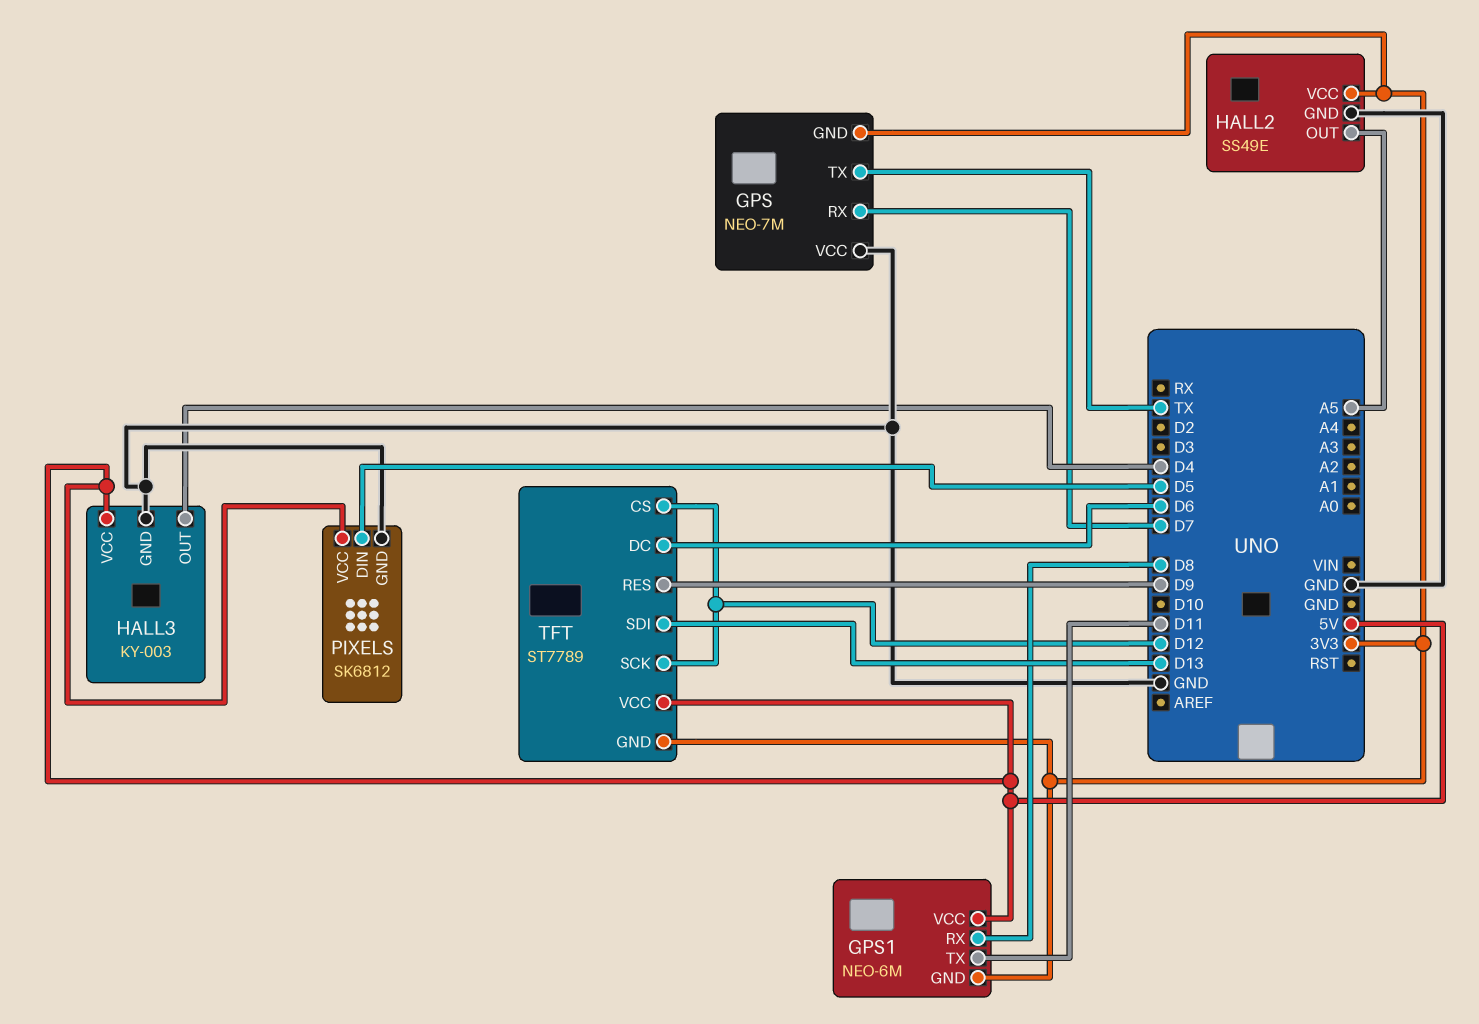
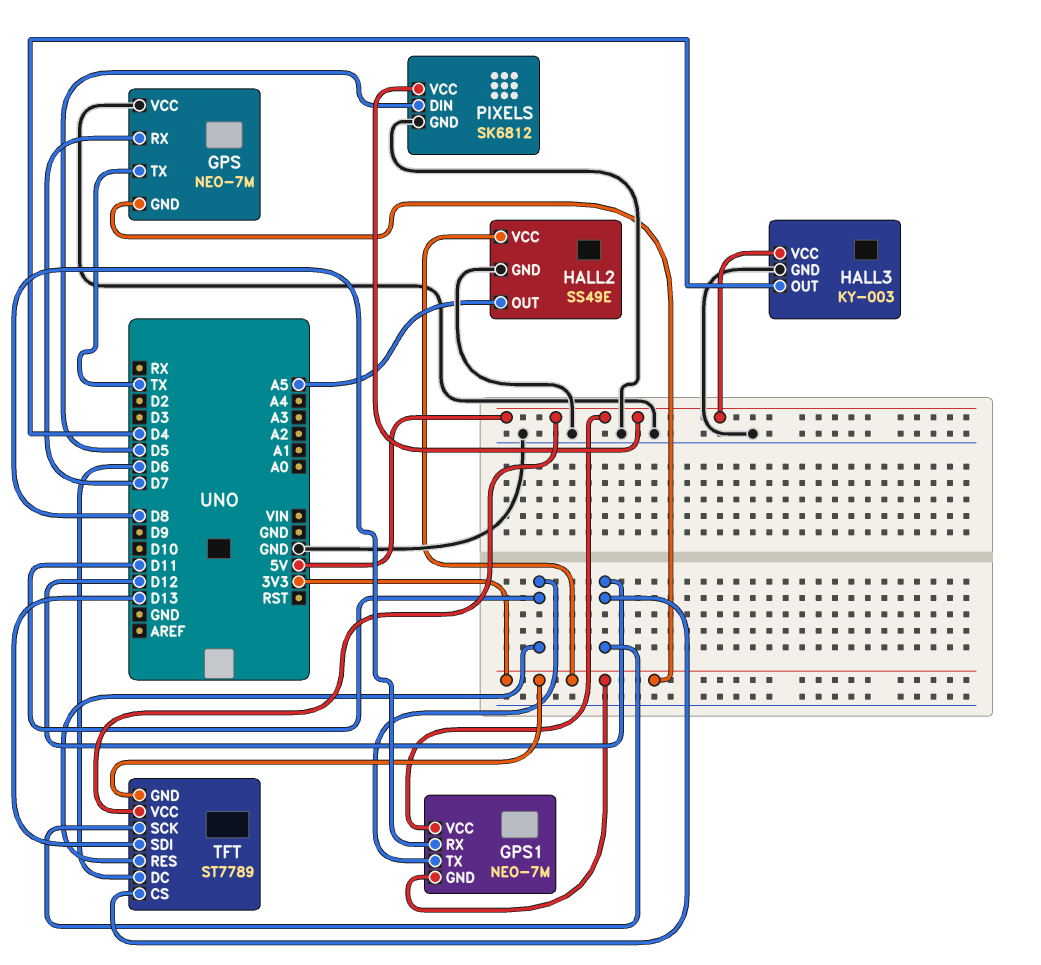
GPS1: NEO-6M -> NEO-7M
TFT pin RES: D9 -> D11

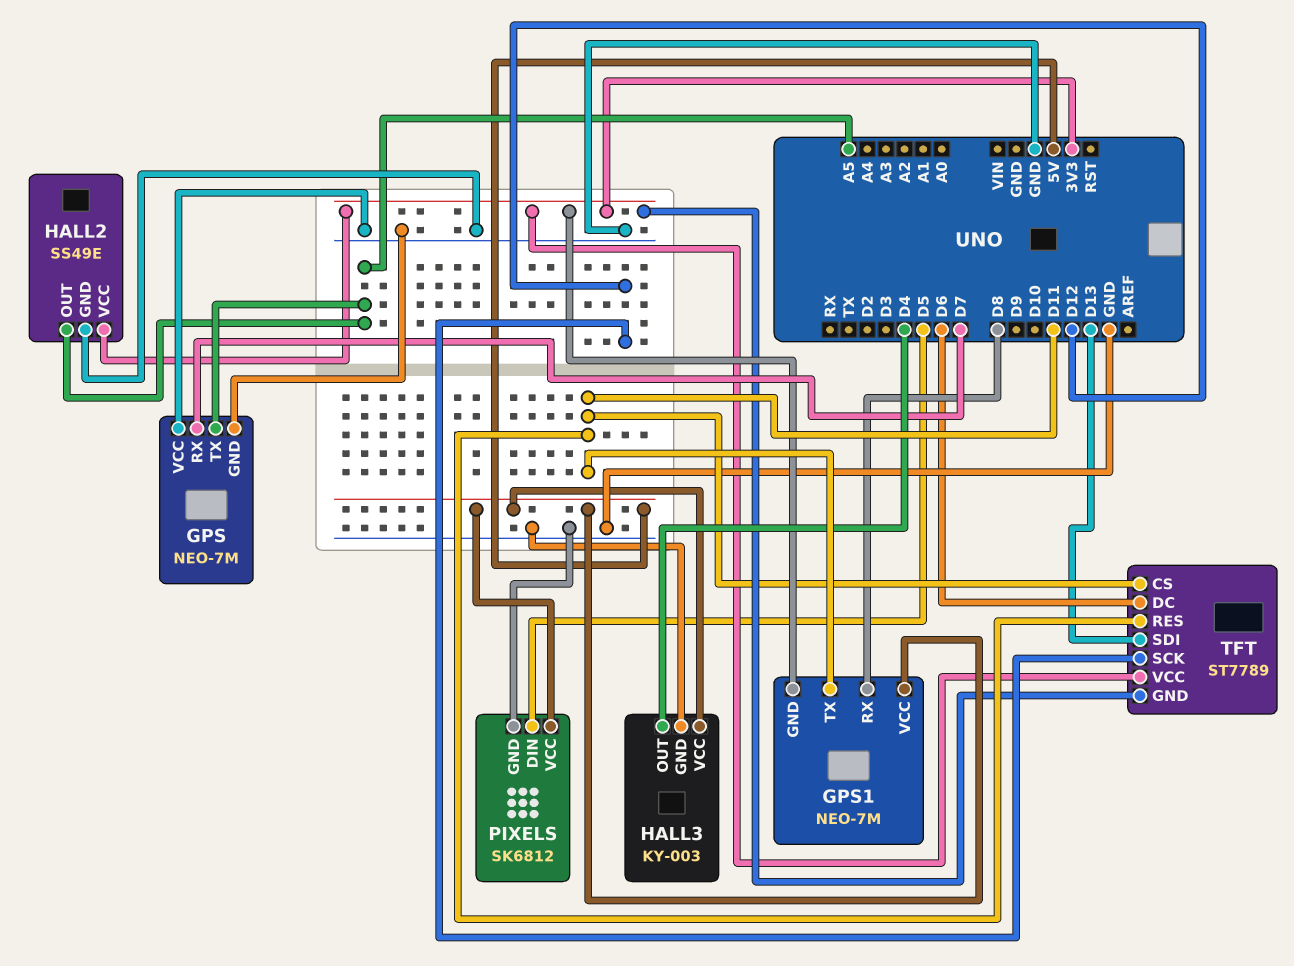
GPS pin GND: 3V3 -> GND
GPS pin TX: TX -> A5
TFT pin CS: D12 -> D11
TFT pin VCC: 5V -> 3V3

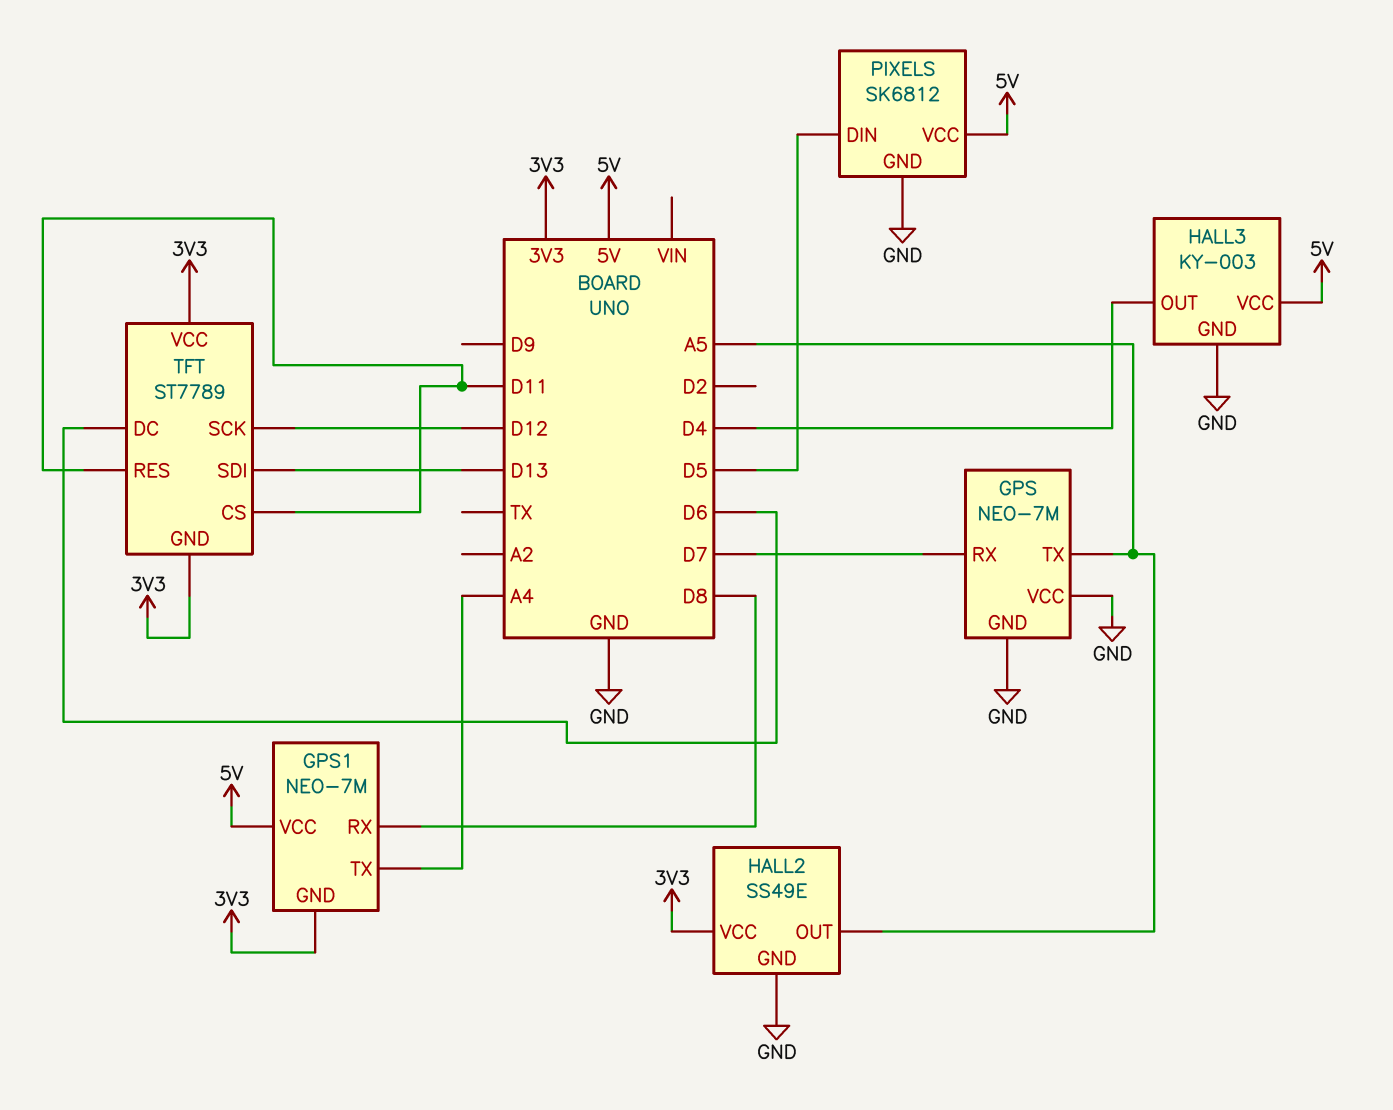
GPS1 pin TX: D11 -> A4

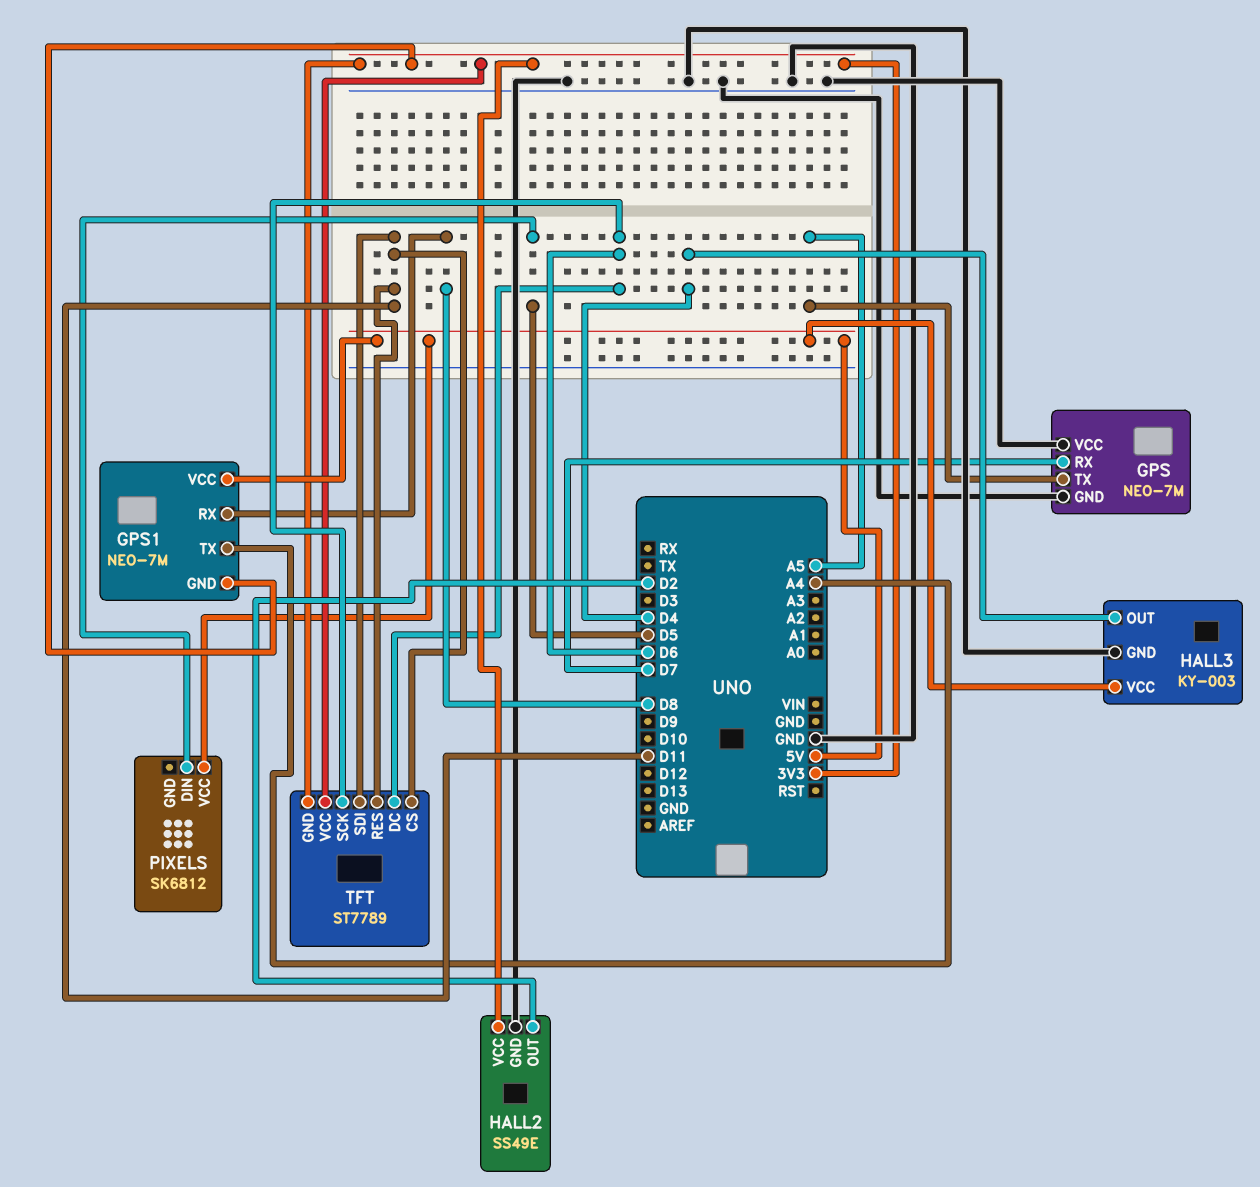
HALL2 pin OUT: A5 -> D2
PIXELS pin GND: GND -> none
TFT pin SCK: D12 -> D6
TFT pin SDI: D13 -> D11

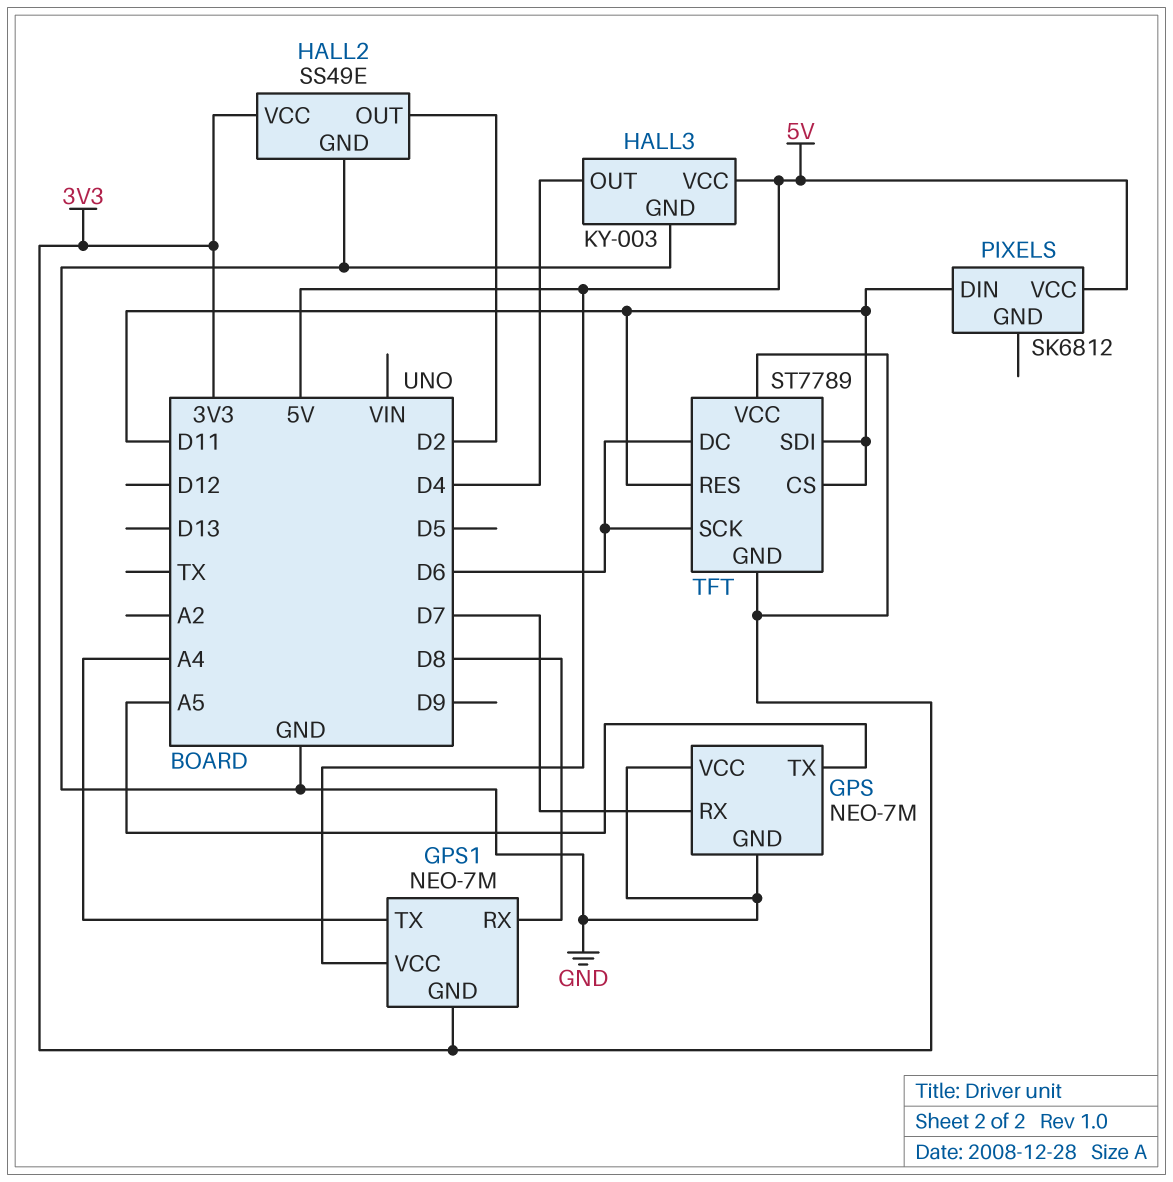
PIXELS pin DIN: D5 -> D11

